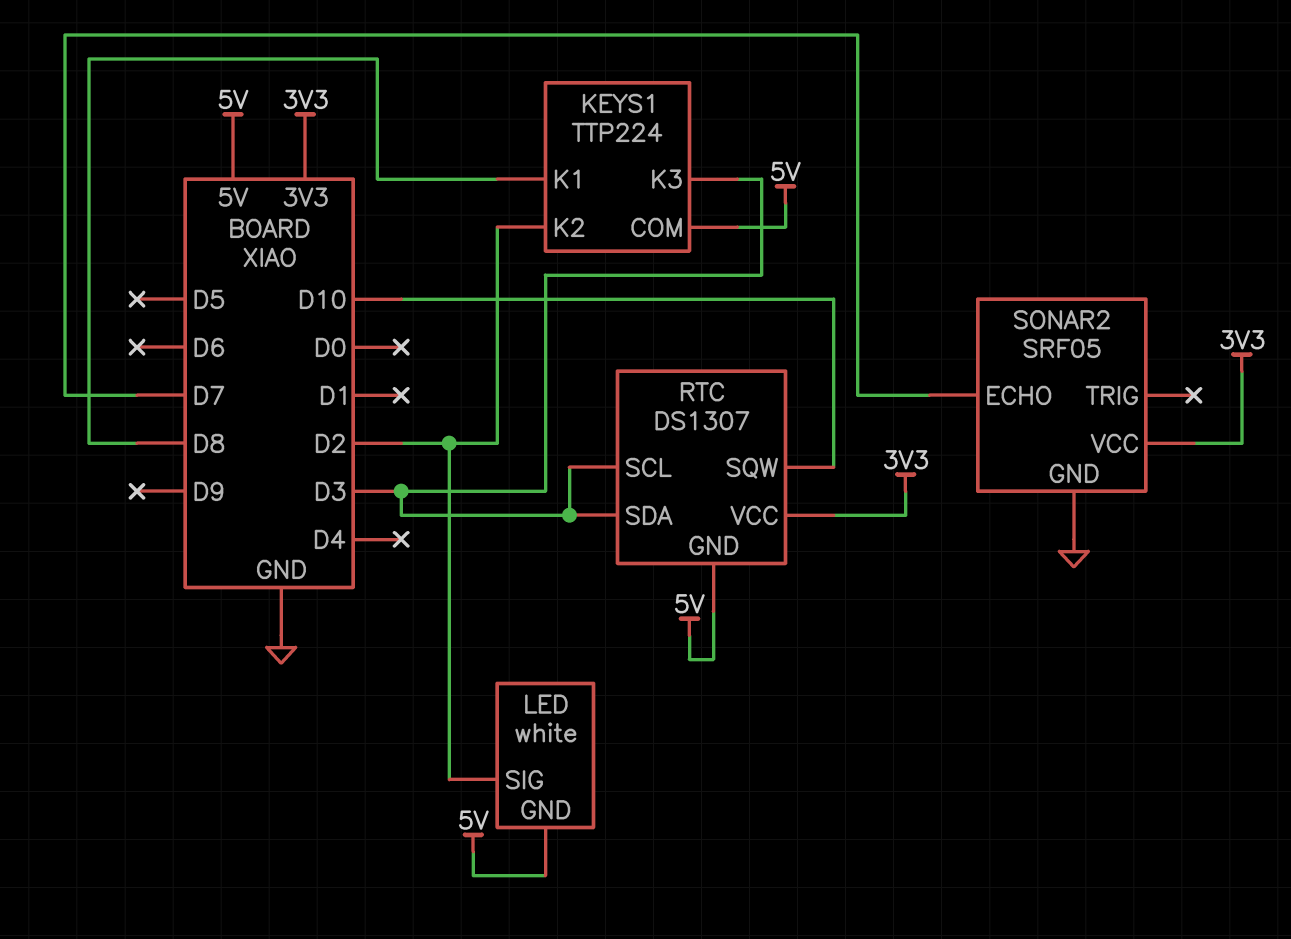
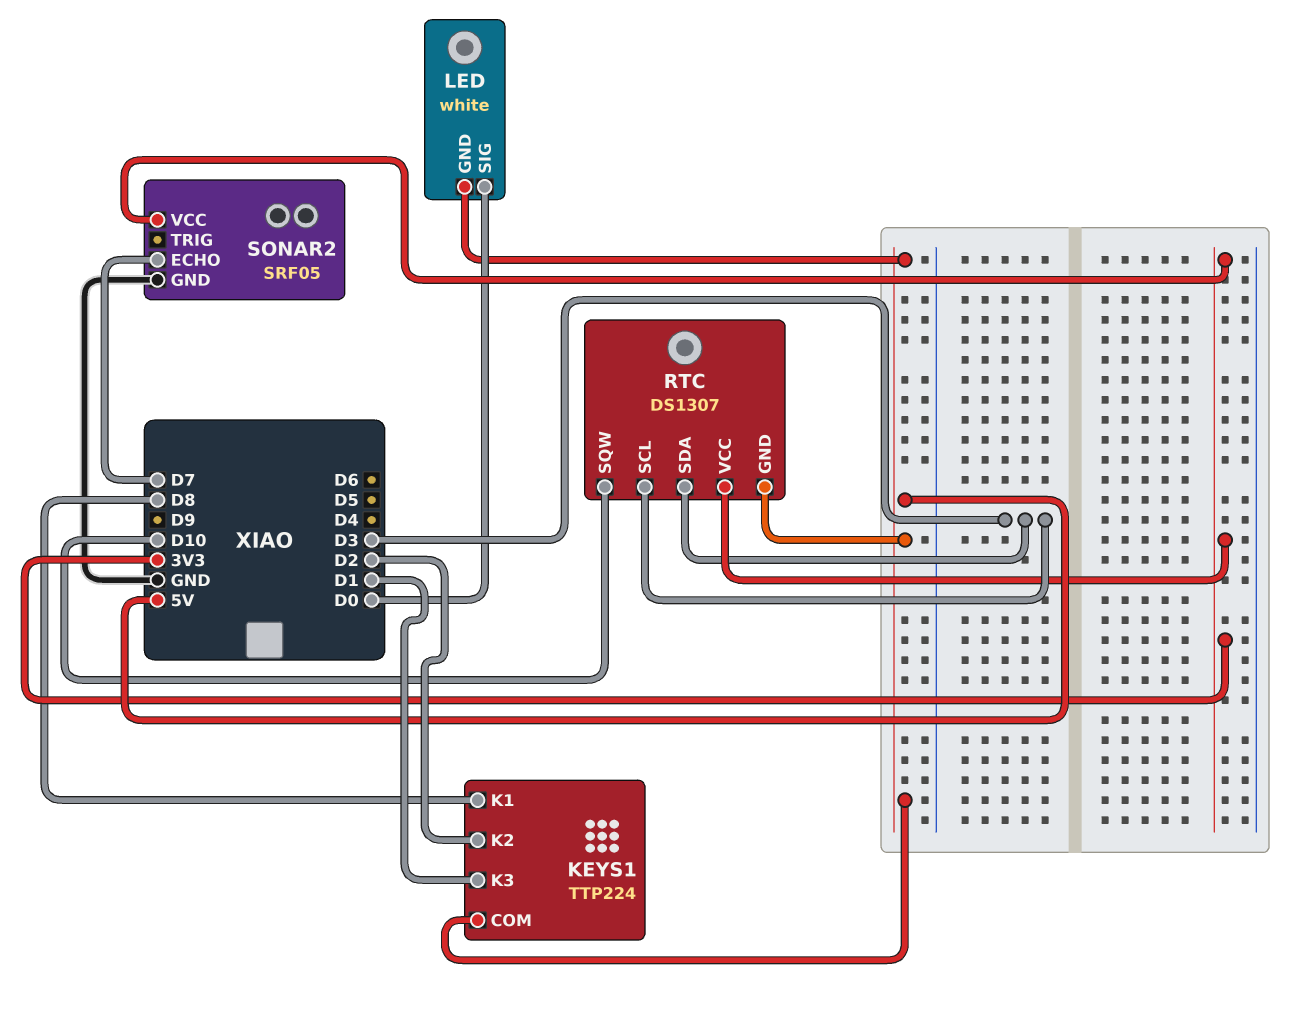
KEYS1 pin K3: D3 -> D1
LED pin SIG: D2 -> D0

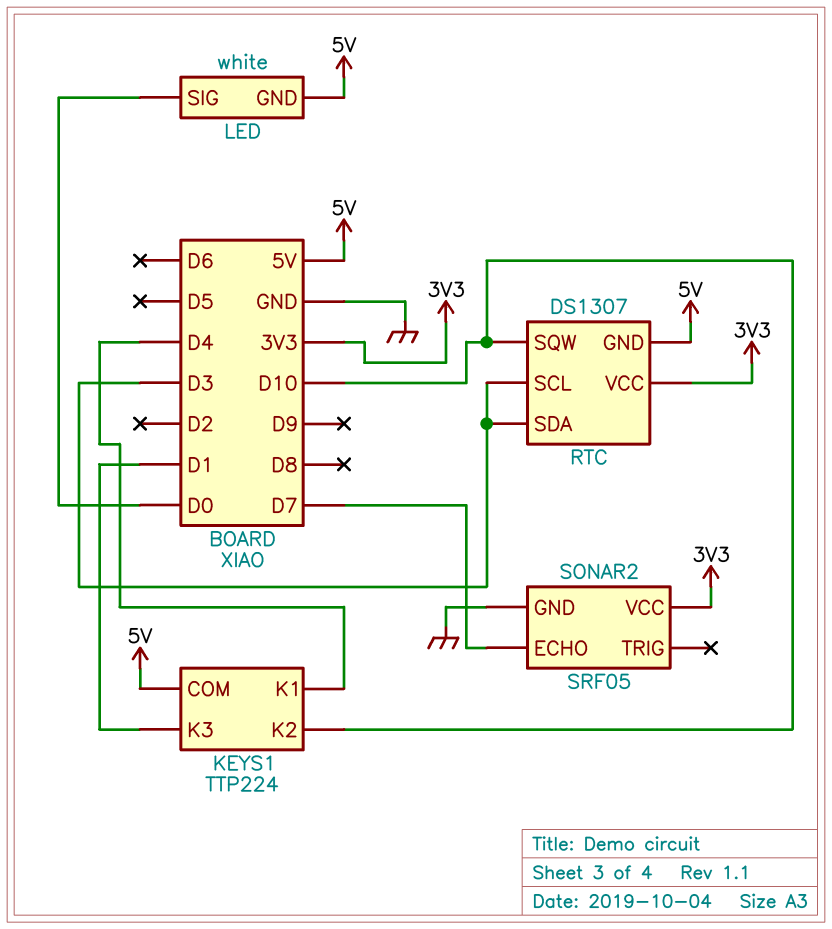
KEYS1 pin K1: D8 -> D4
KEYS1 pin K2: D2 -> D10

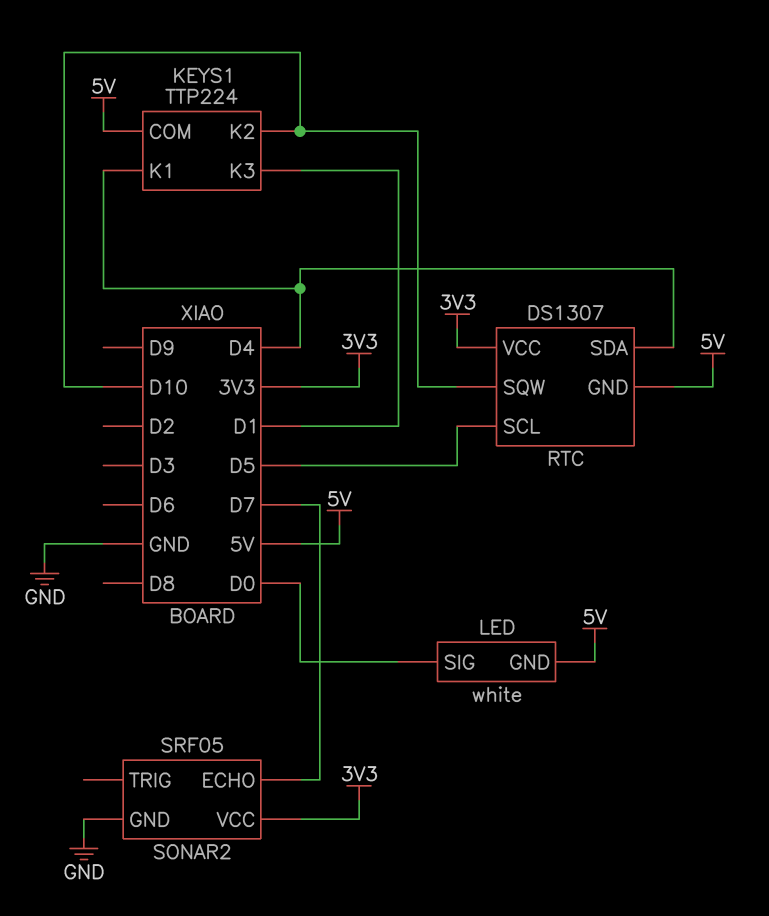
RTC pin SCL: D3 -> D5
RTC pin SDA: D3 -> D4

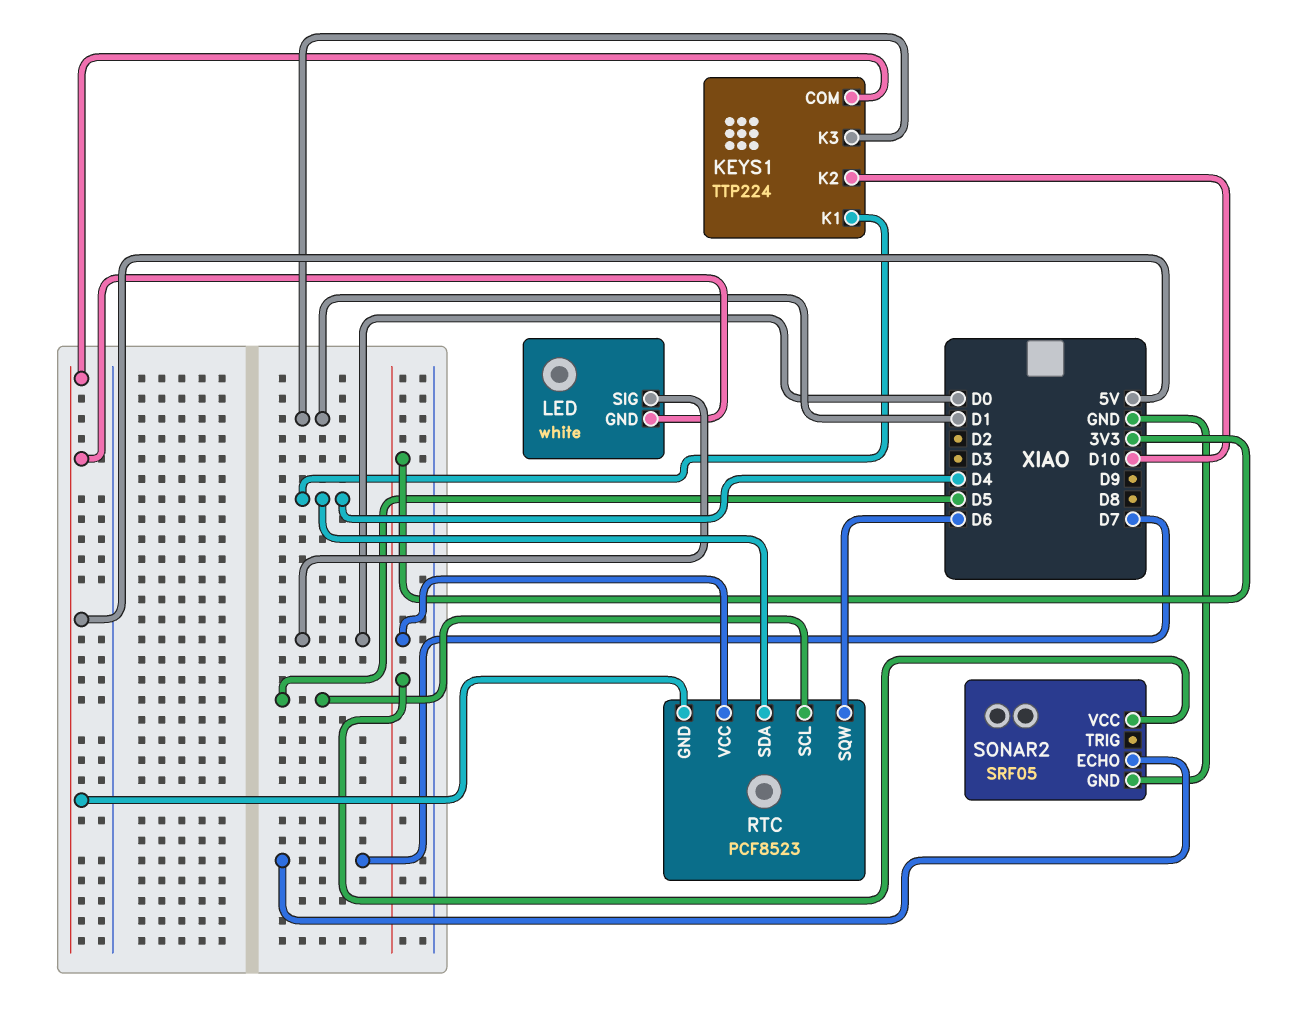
RTC: DS1307 -> PCF8523
RTC pin SQW: D10 -> D6

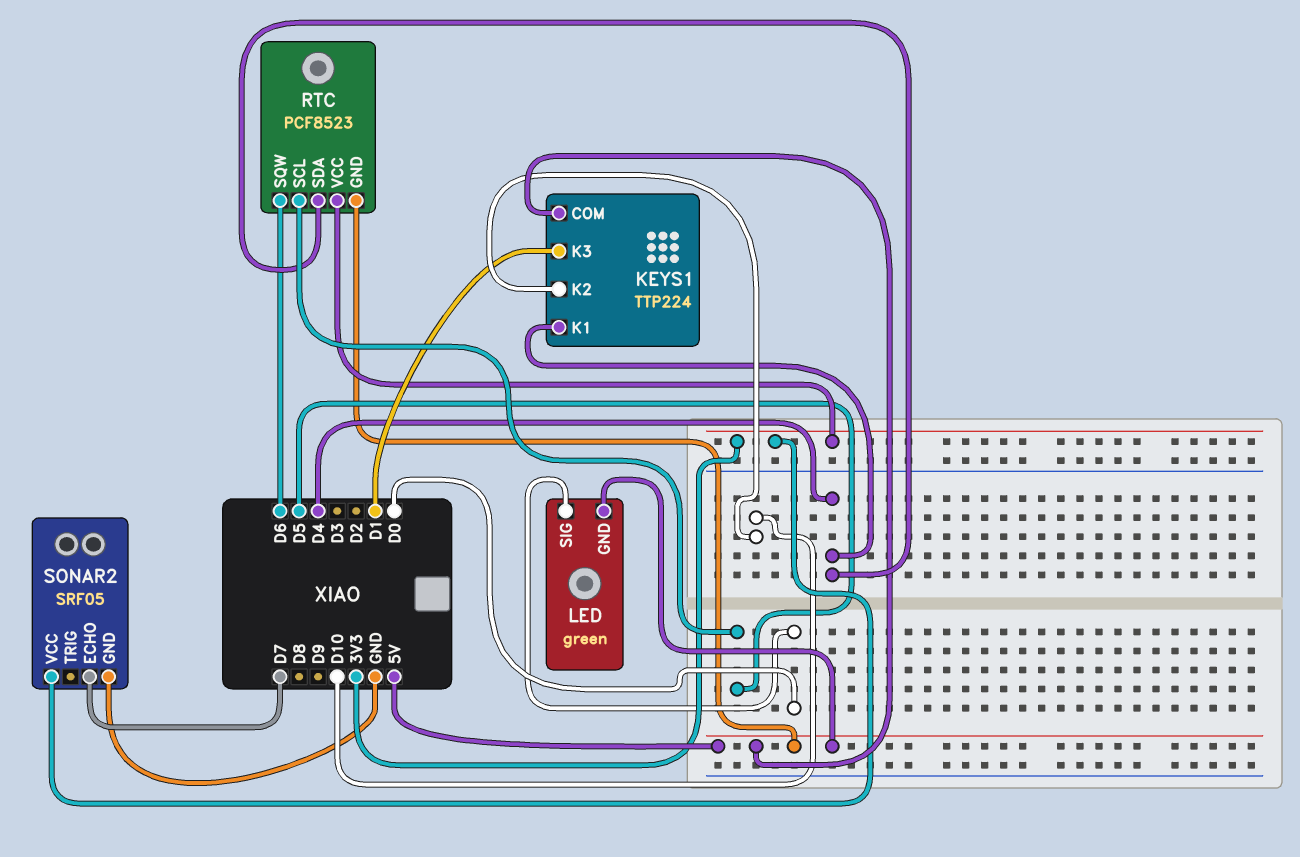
LED: white -> green

